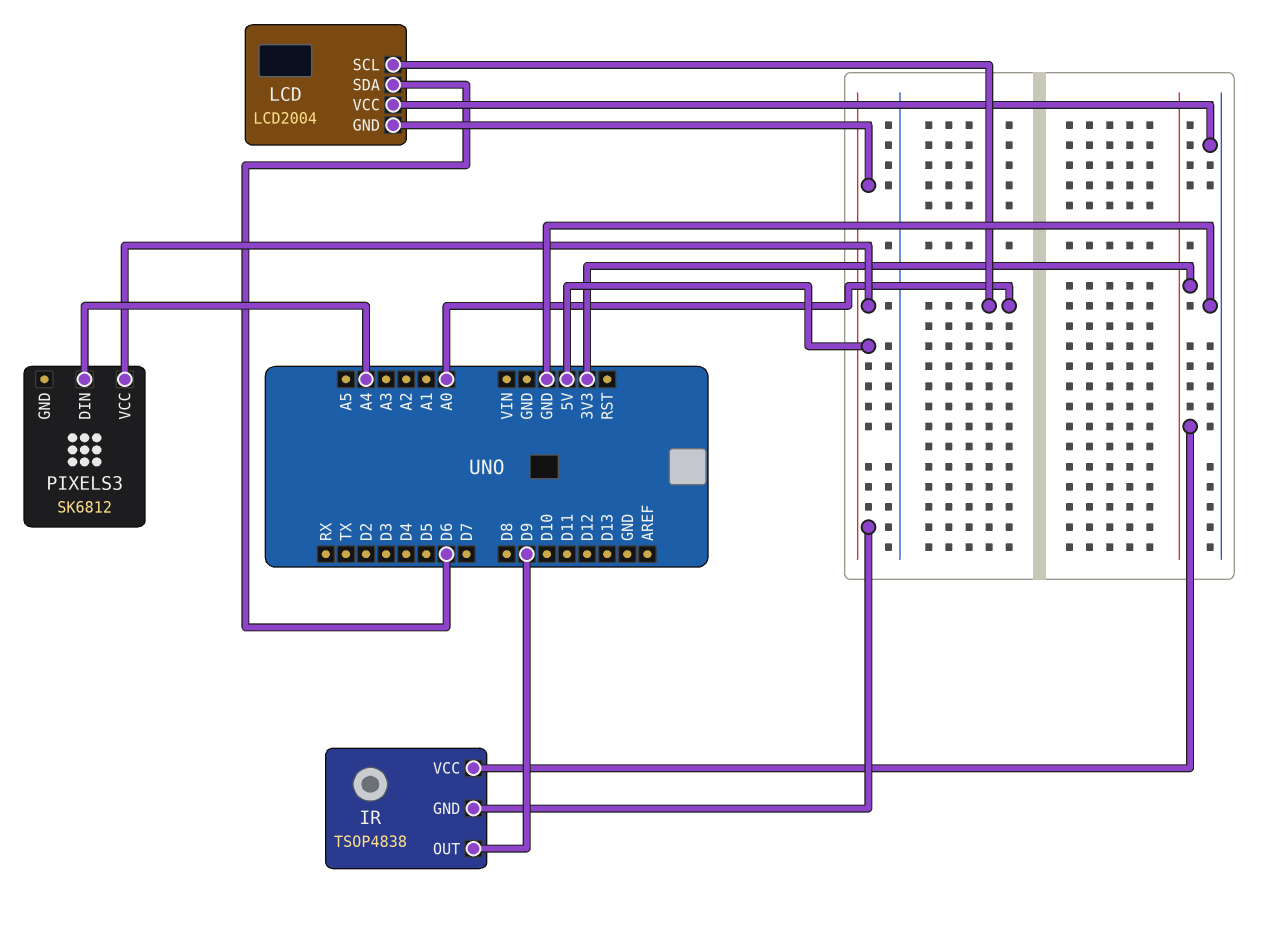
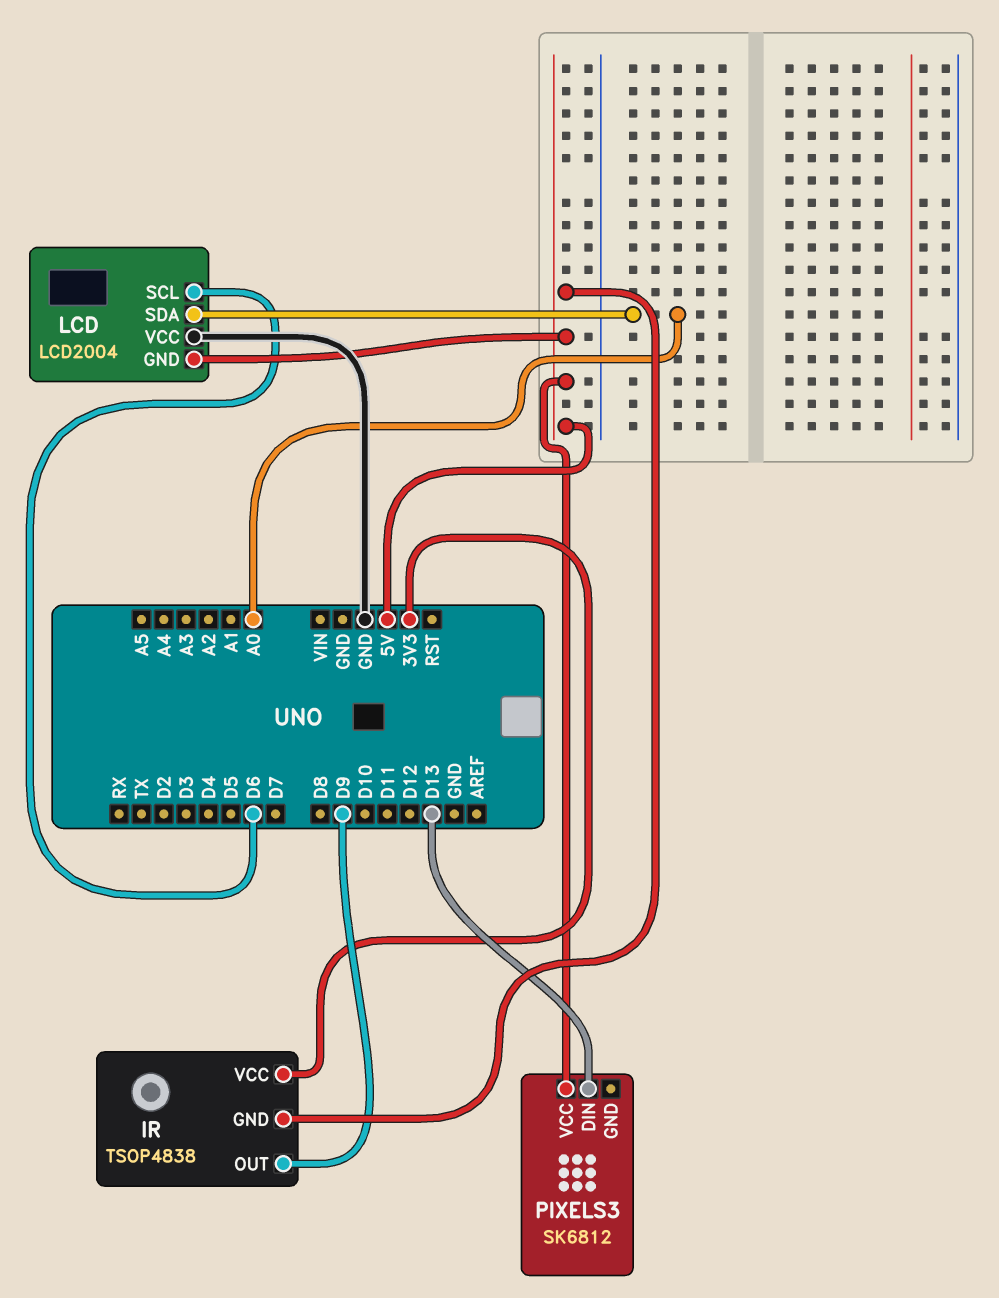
LCD pin SCL: A0 -> D6
LCD pin SDA: D6 -> A0
PIXELS3 pin DIN: A4 -> D13

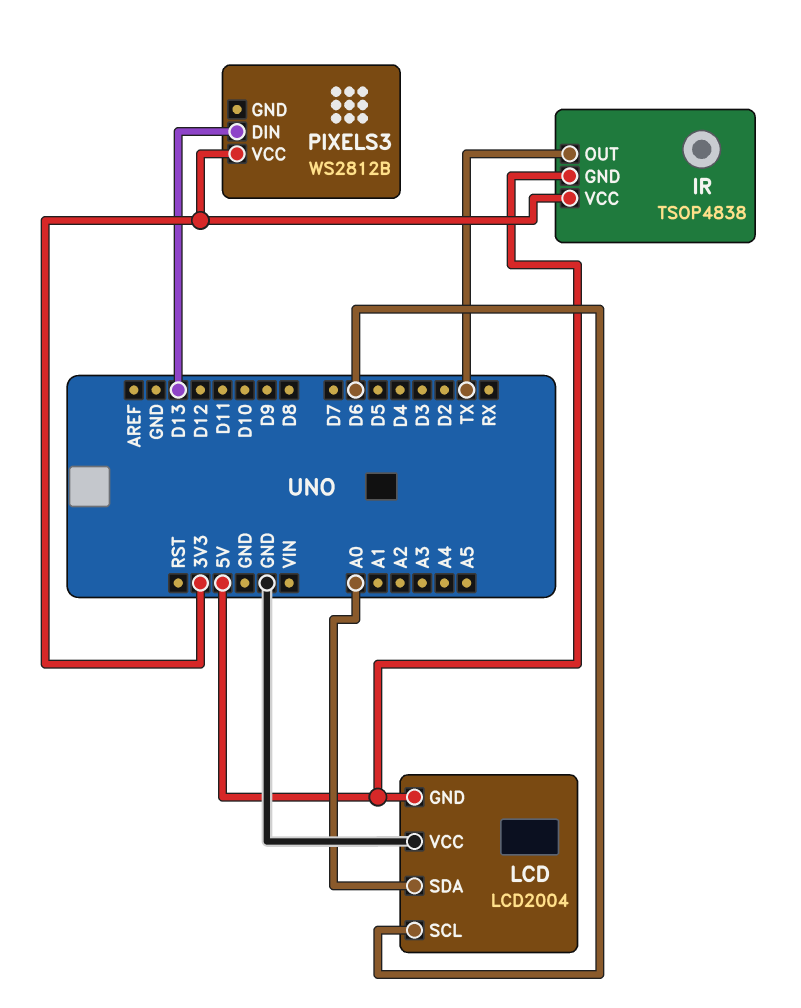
IR pin OUT: D9 -> TX
PIXELS3: SK6812 -> WS2812B
PIXELS3 pin VCC: 5V -> 3V3

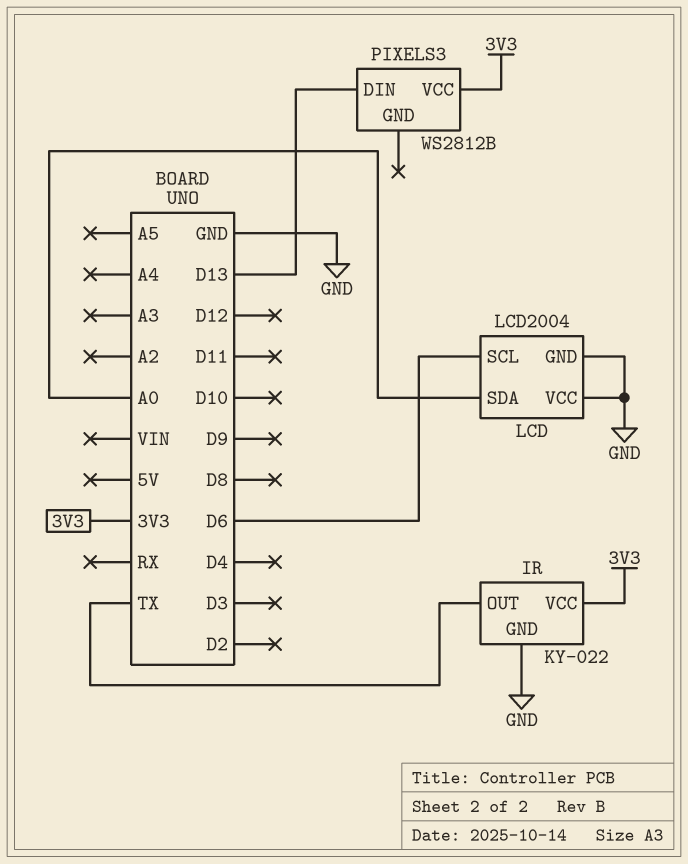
IR: TSOP4838 -> KY-022
IR pin GND: 5V -> GND
LCD pin GND: 5V -> GND

